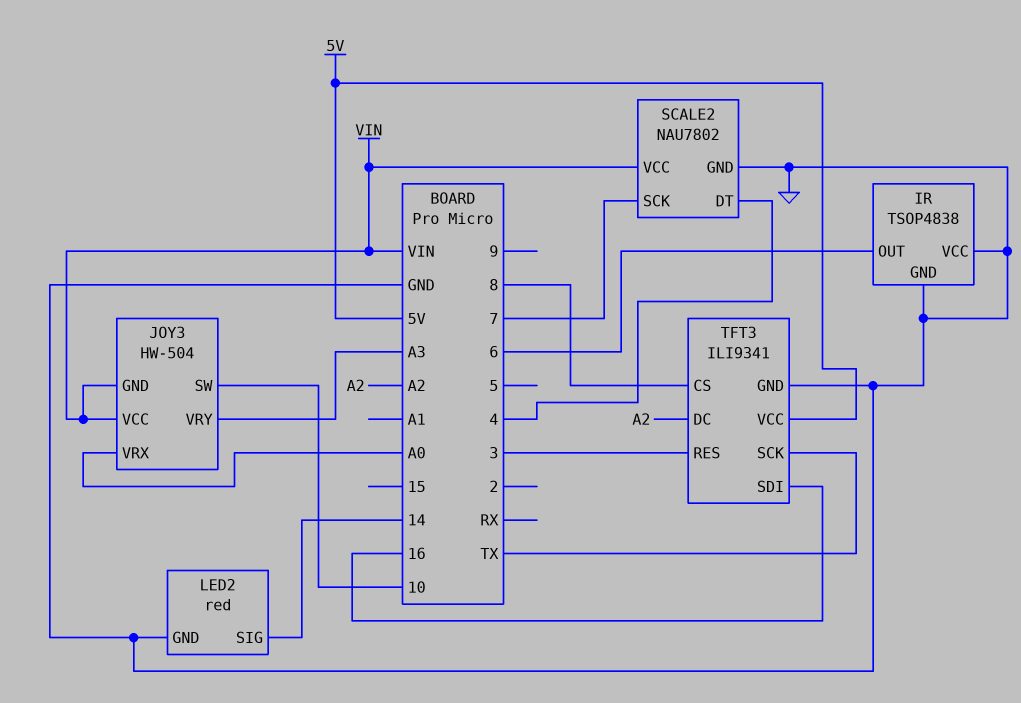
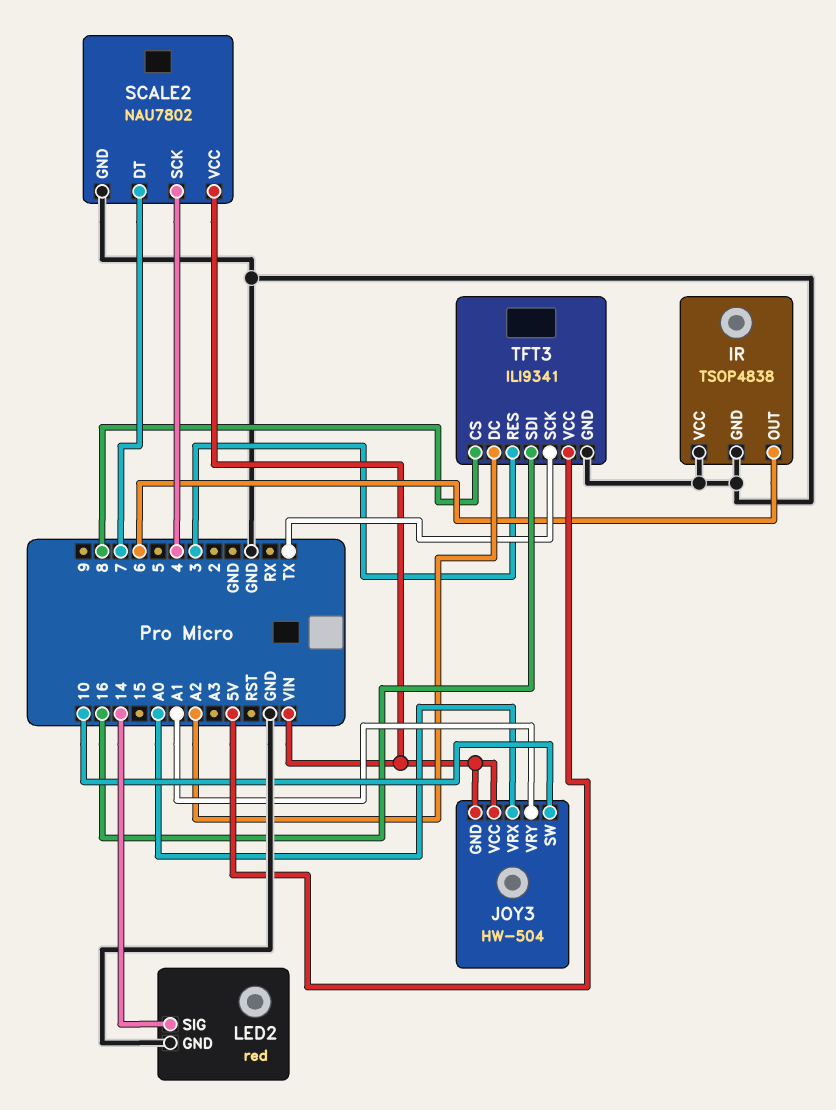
JOY3 pin VRY: A3 -> A1
SCALE2 pin DT: 4 -> 7
SCALE2 pin SCK: 7 -> 4

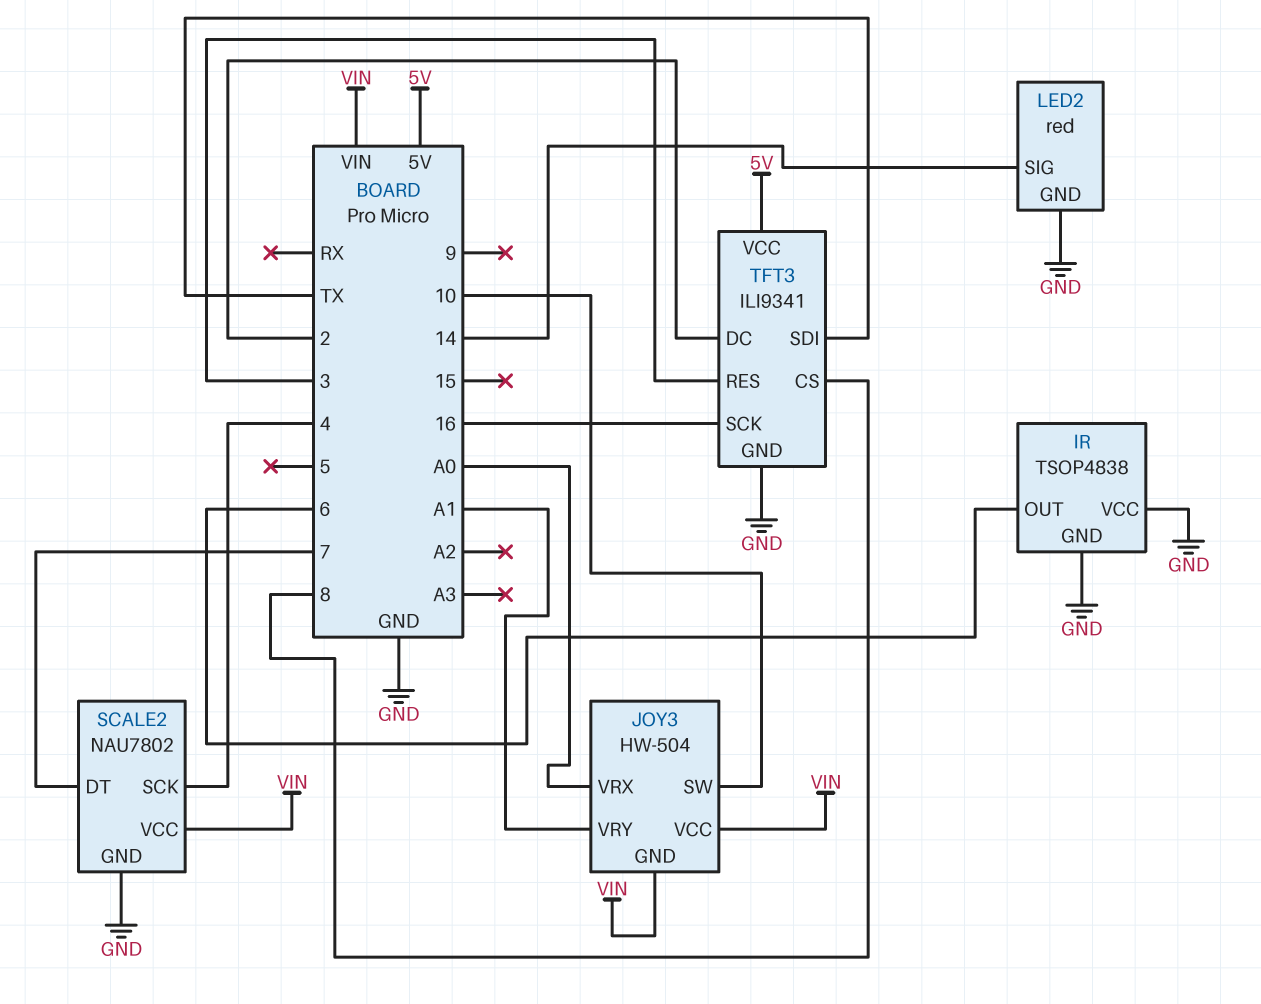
TFT3 pin DC: A2 -> 2
TFT3 pin SCK: TX -> 16
TFT3 pin SDI: 16 -> TX

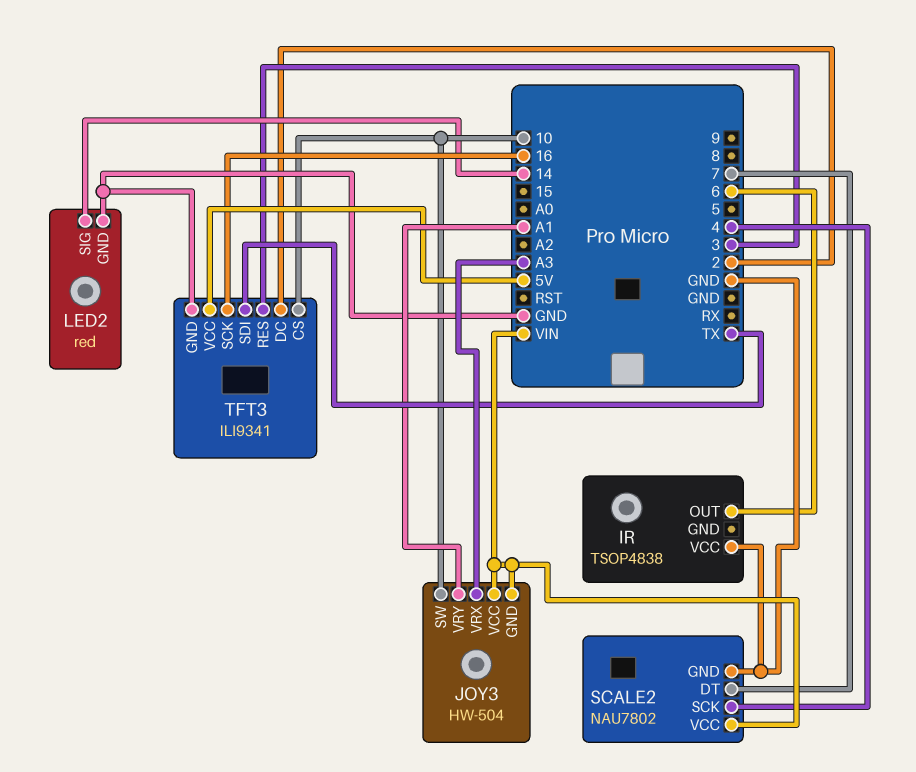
IR pin GND: GND -> none
JOY3 pin VRX: A0 -> A3
TFT3 pin CS: 8 -> 10

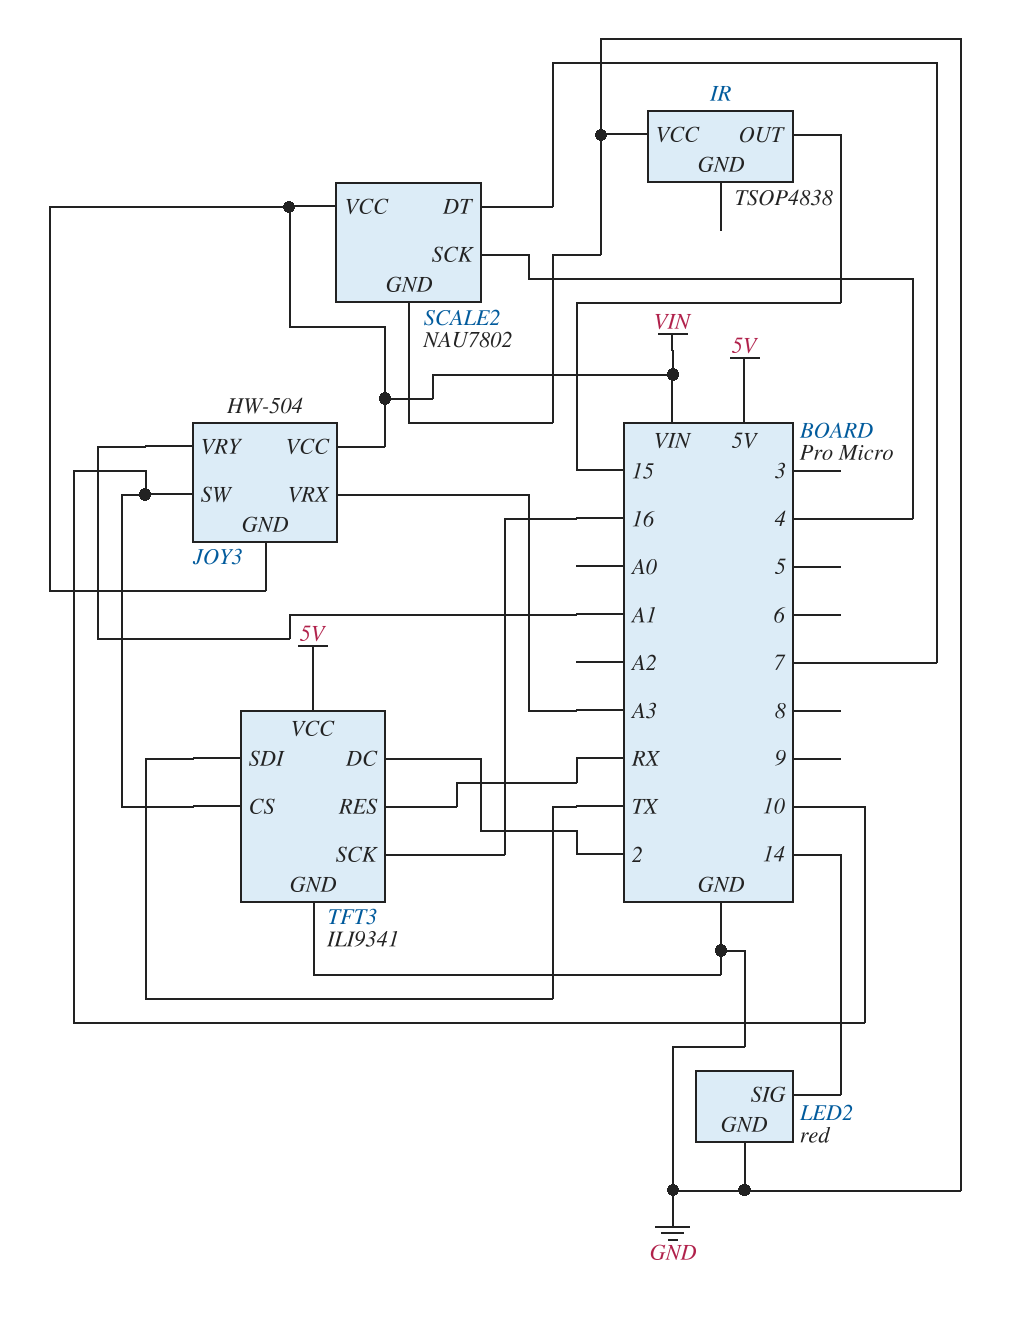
IR pin OUT: 6 -> 15
TFT3 pin RES: 3 -> RX

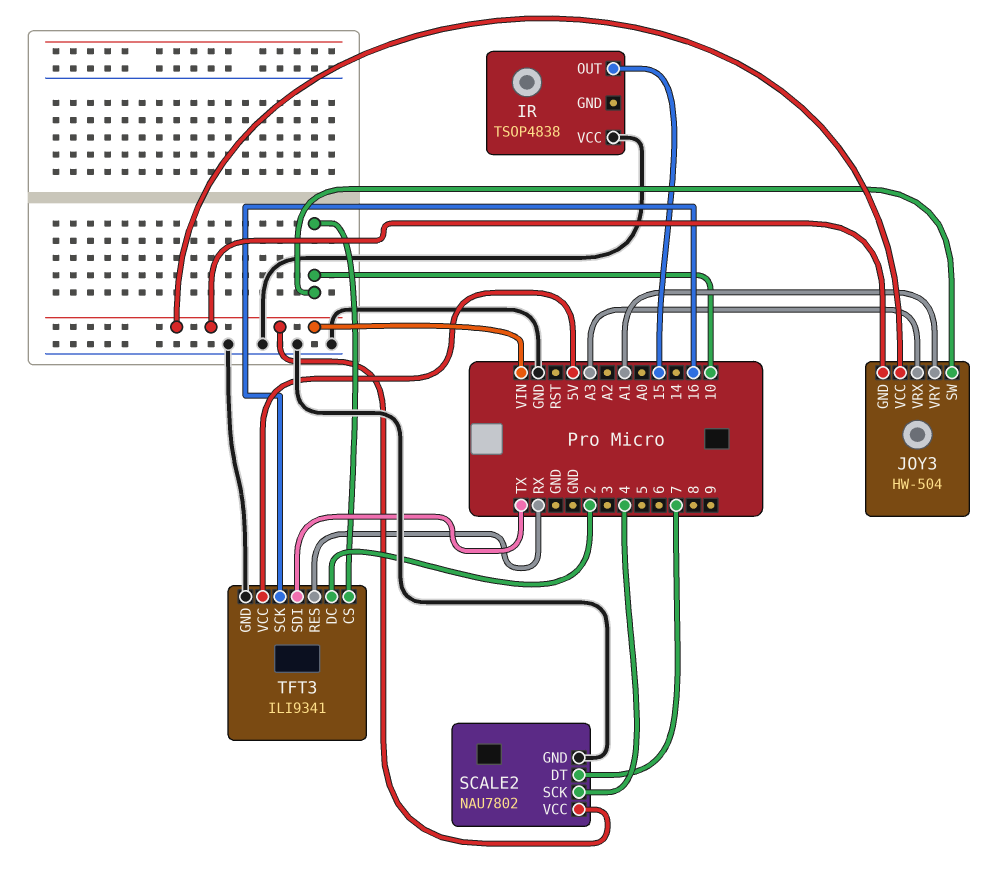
LED2: red -> none
LED2 pin GND: GND -> none
LED2 pin SIG: 14 -> none

